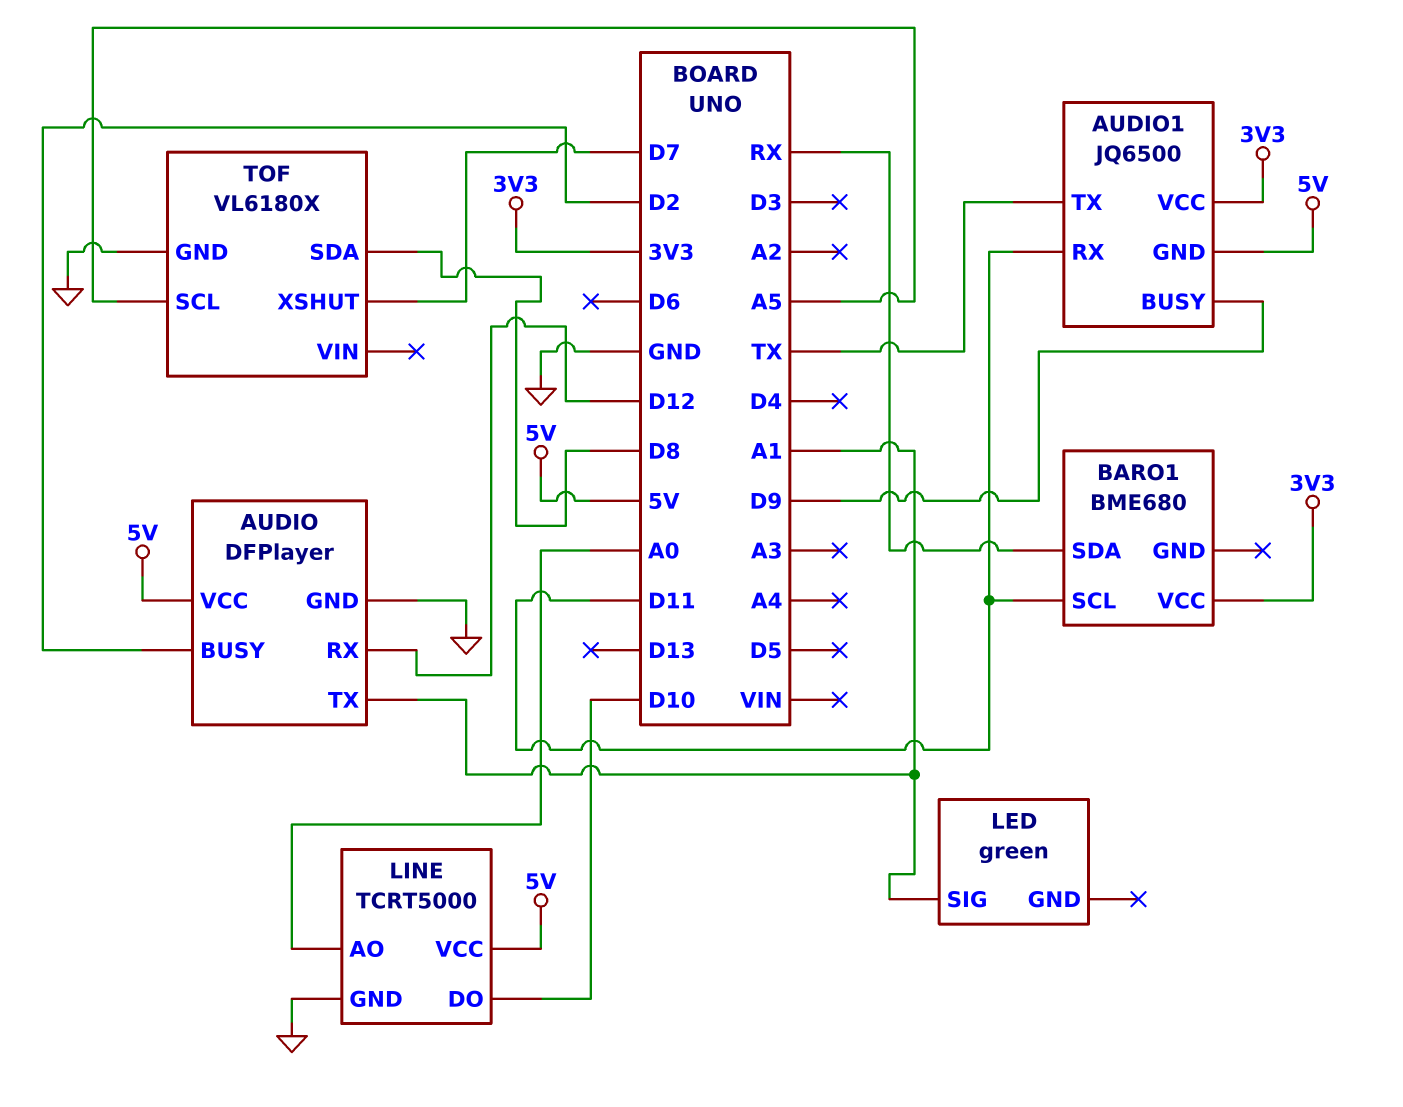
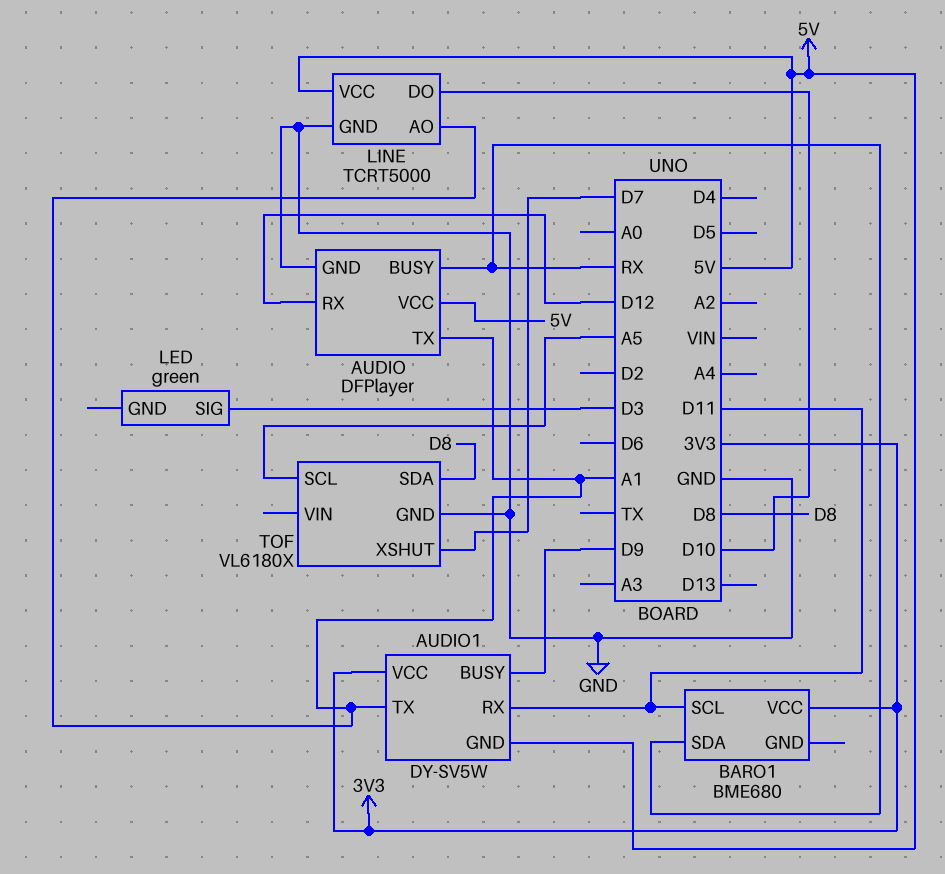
AUDIO pin BUSY: D2 -> RX
AUDIO1: JQ6500 -> DY-SV5W
AUDIO1 pin TX: TX -> A1
LED pin SIG: A1 -> D3
LINE pin AO: A0 -> A1

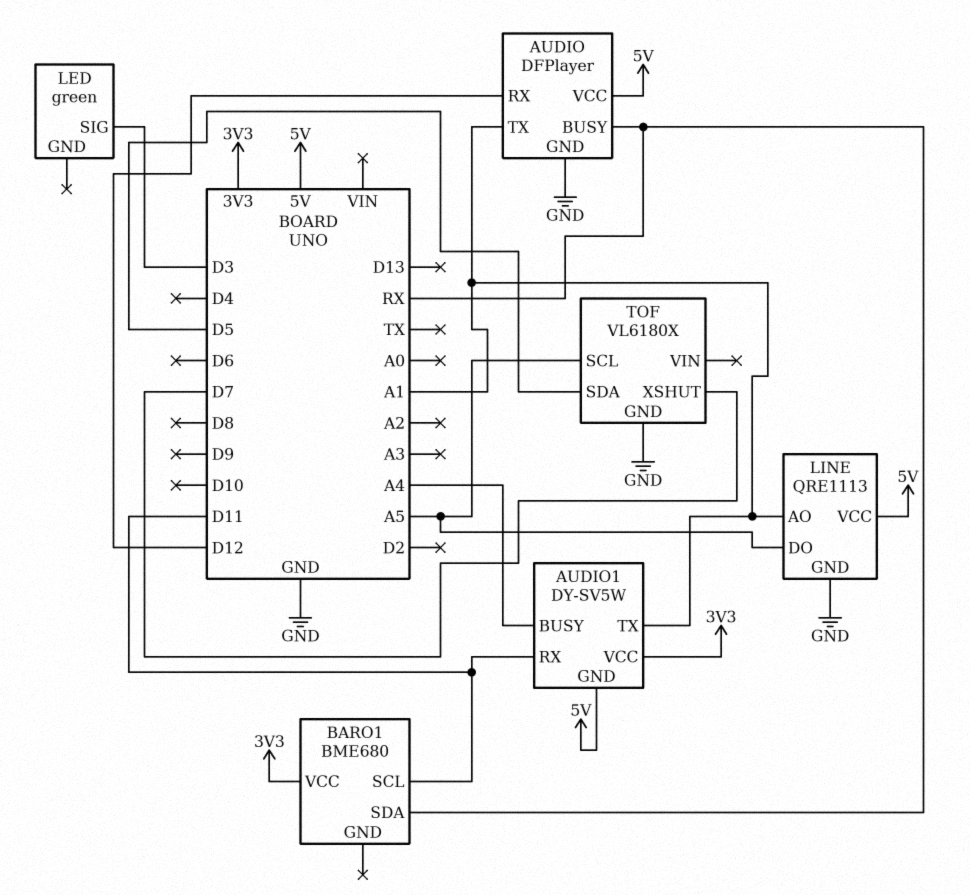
AUDIO1 pin BUSY: D9 -> A4
LINE: TCRT5000 -> QRE1113
LINE pin DO: D10 -> A5
TOF pin SDA: D8 -> D5

